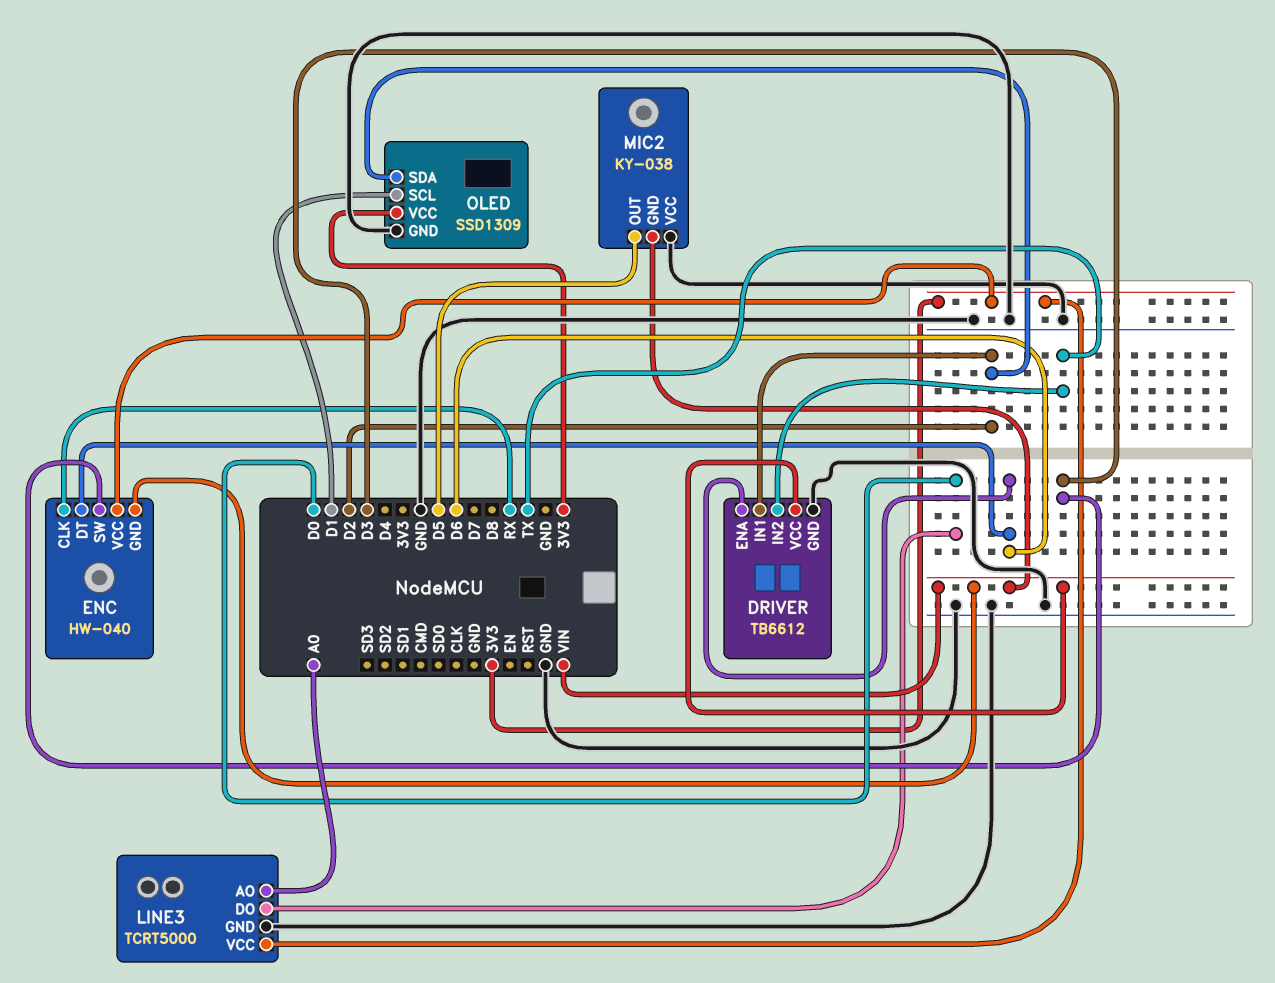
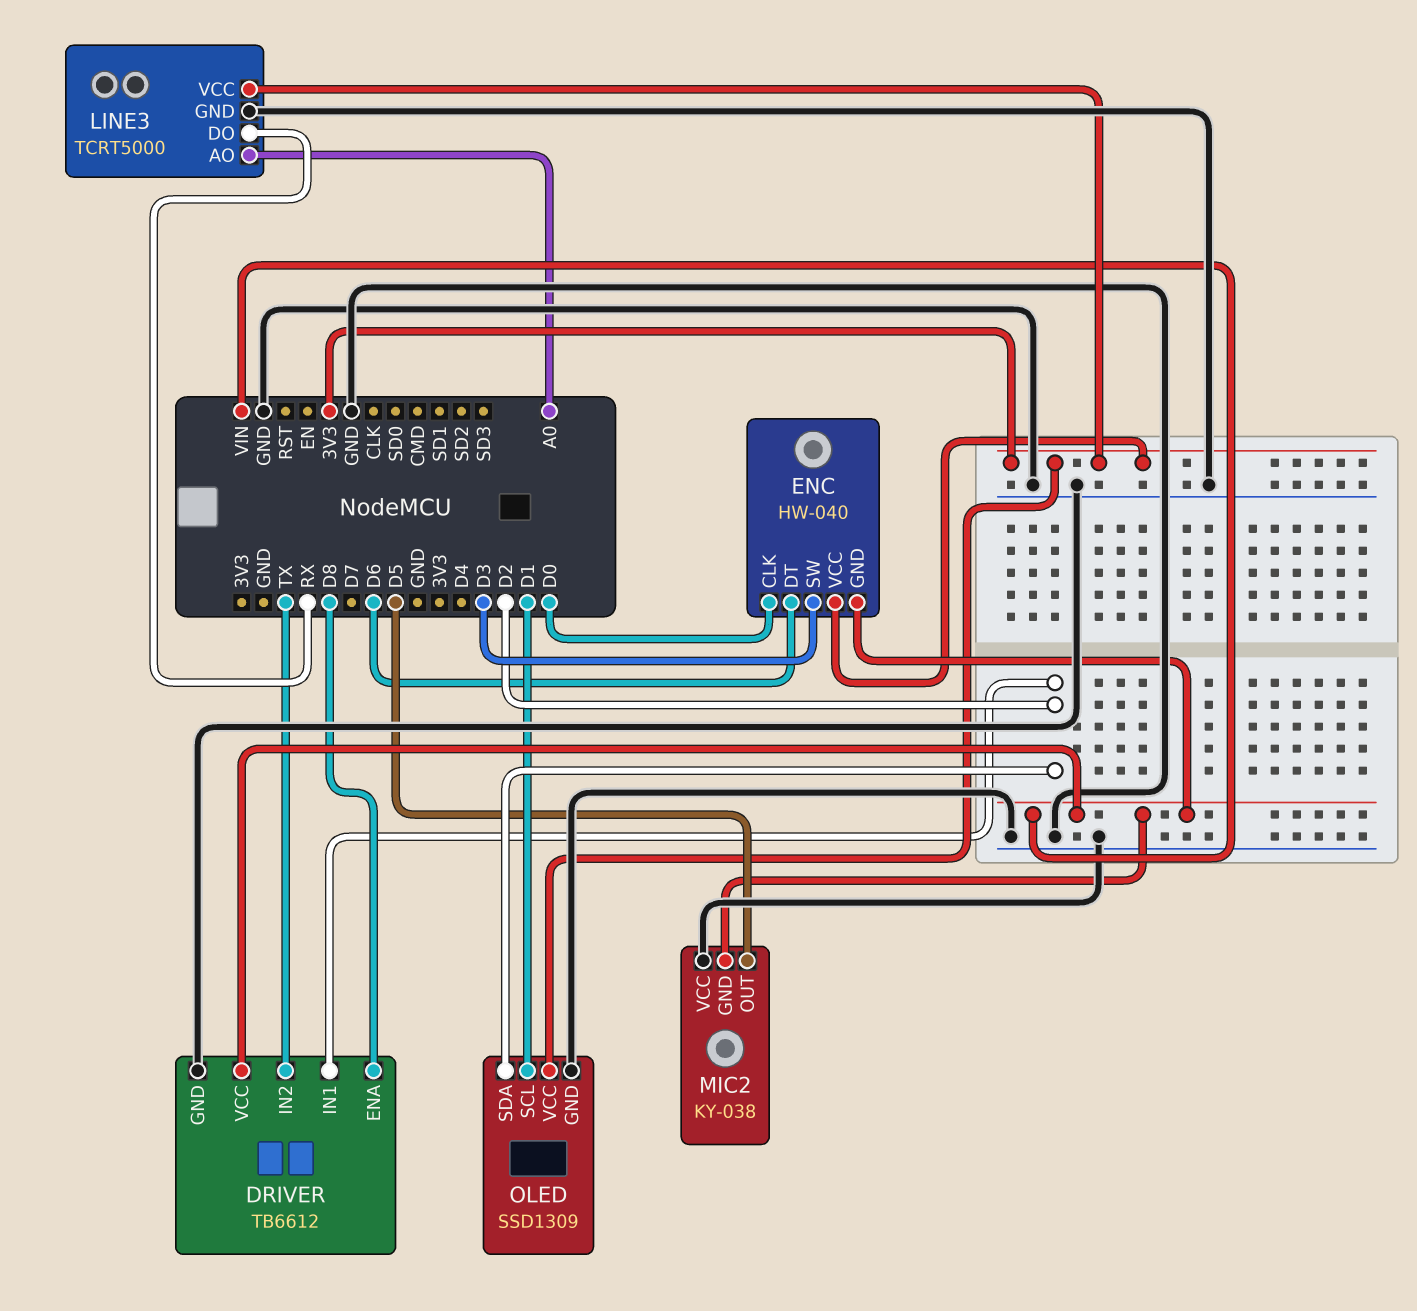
DRIVER pin ENA: D6 -> D8
ENC pin CLK: RX -> D0
LINE3 pin DO: D0 -> RX

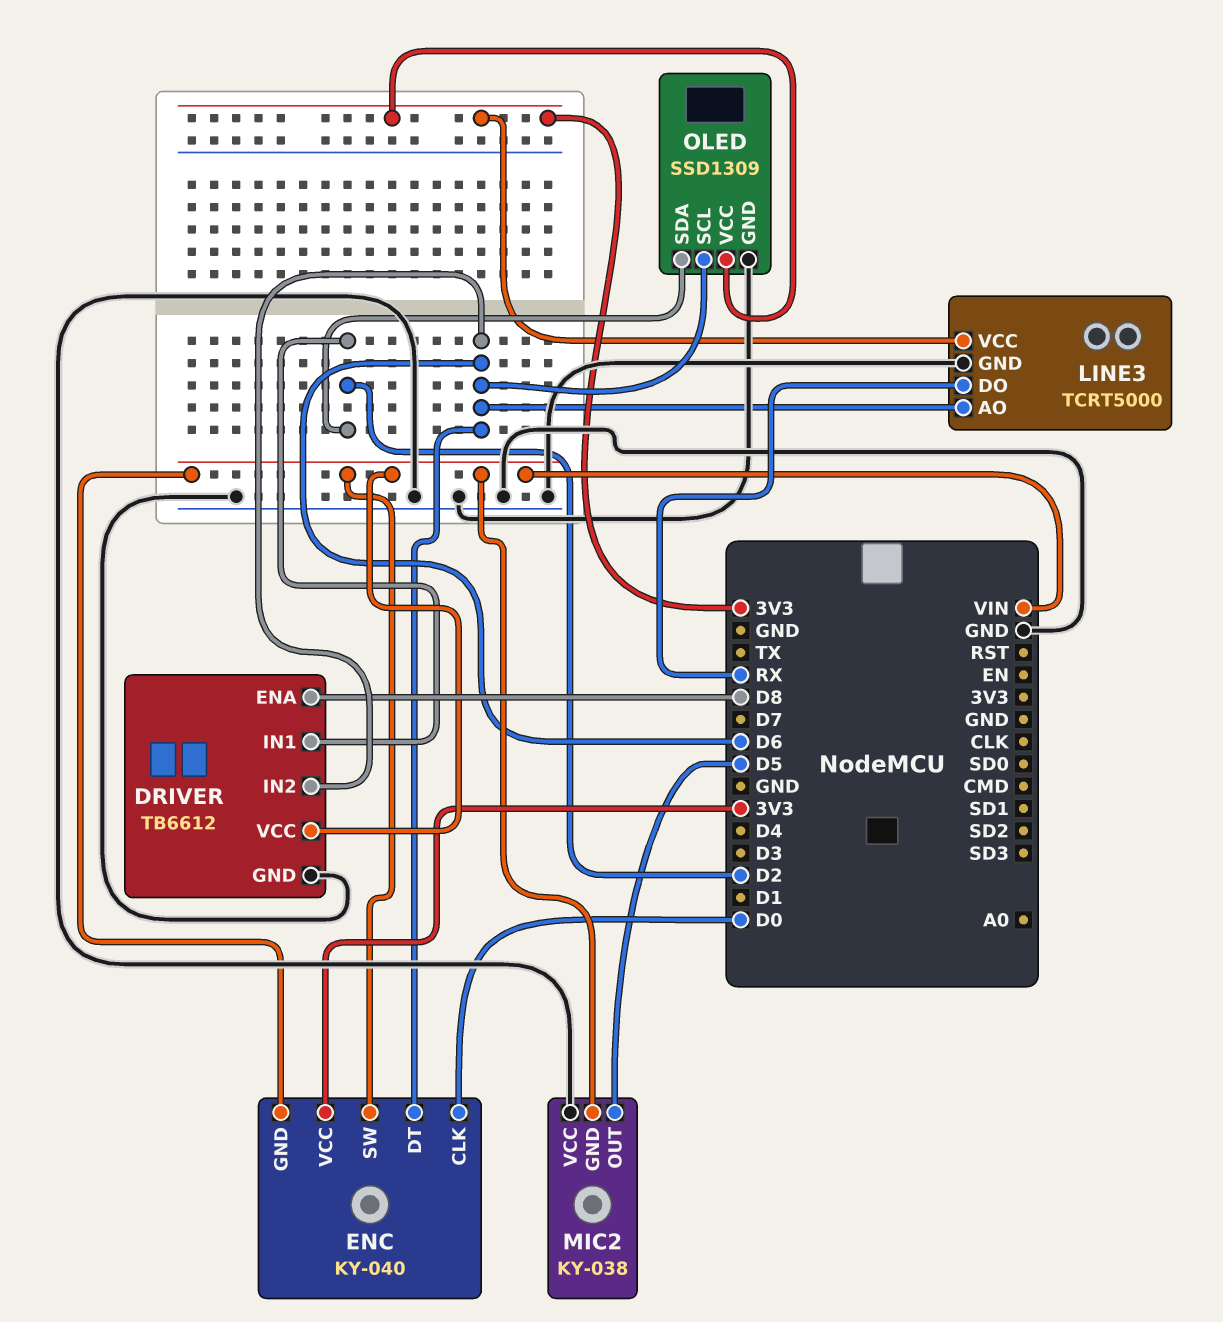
DRIVER pin IN2: TX -> D6
ENC: HW-040 -> KY-040
ENC pin SW: D3 -> VIN
LINE3 pin AO: A0 -> D6
OLED pin SCL: D1 -> D6

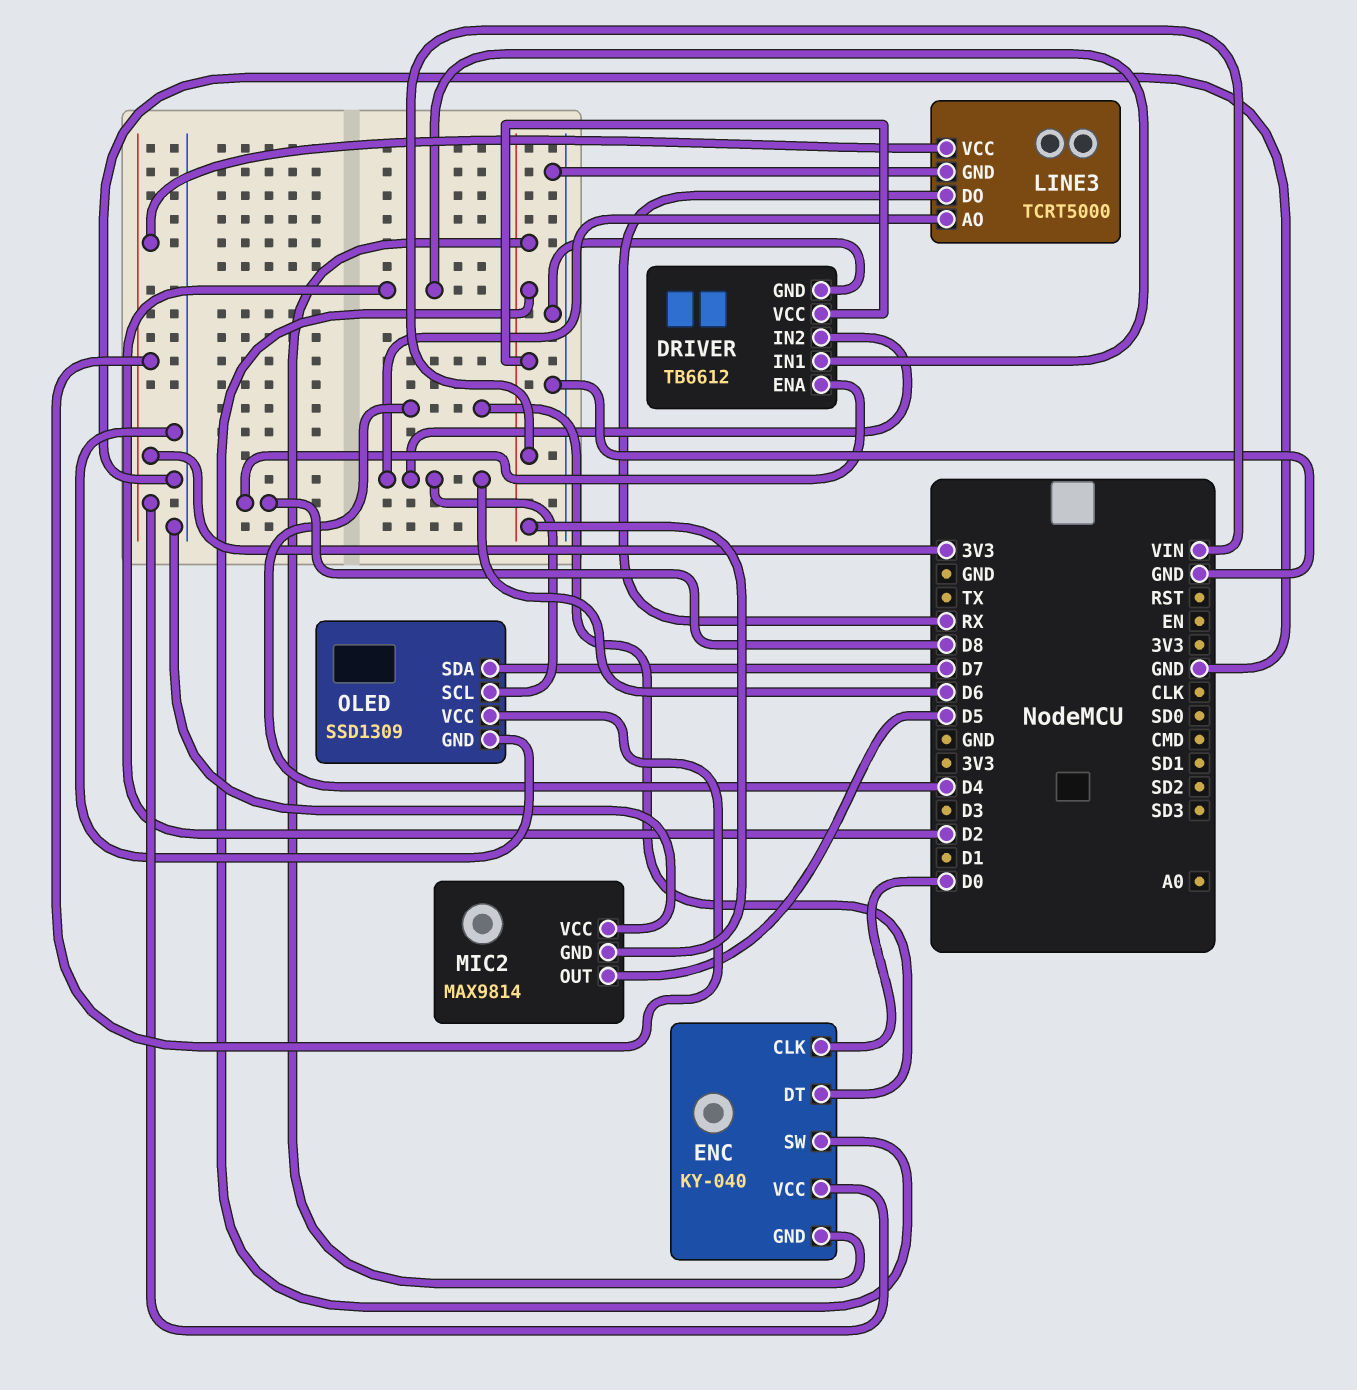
ENC pin DT: D6 -> D4
MIC2: KY-038 -> MAX9814
OLED pin SDA: D2 -> D7

